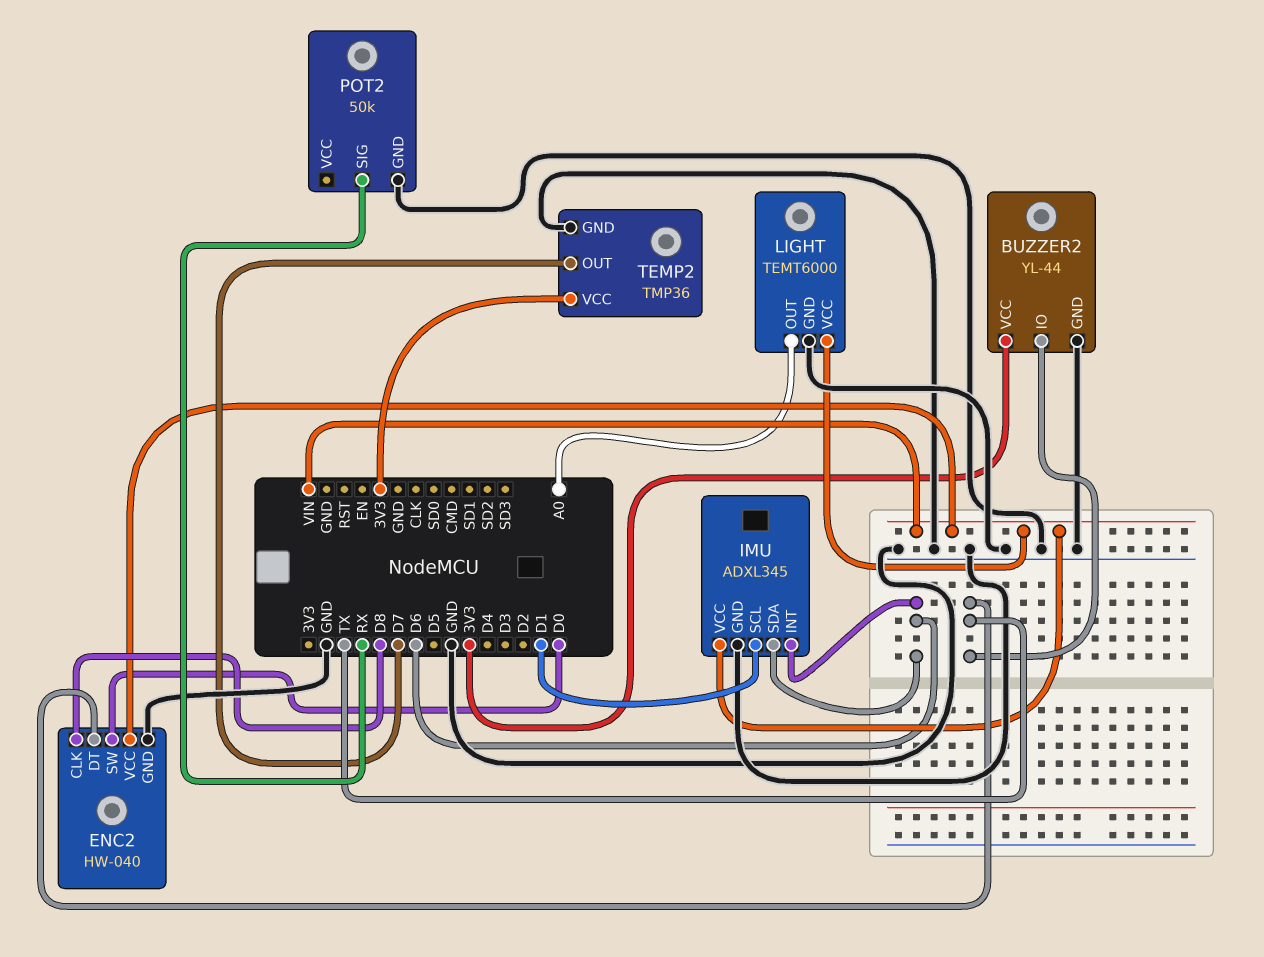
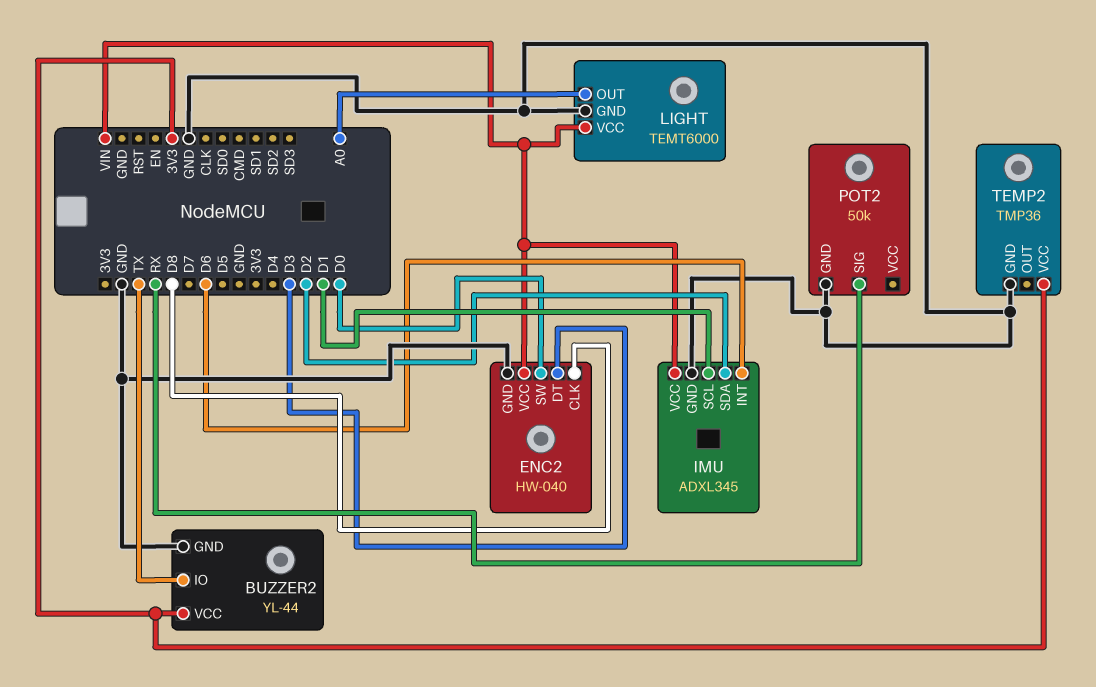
ENC2 pin DT: TX -> D3
IMU pin SDA: D6 -> D2
TEMP2 pin OUT: D7 -> none

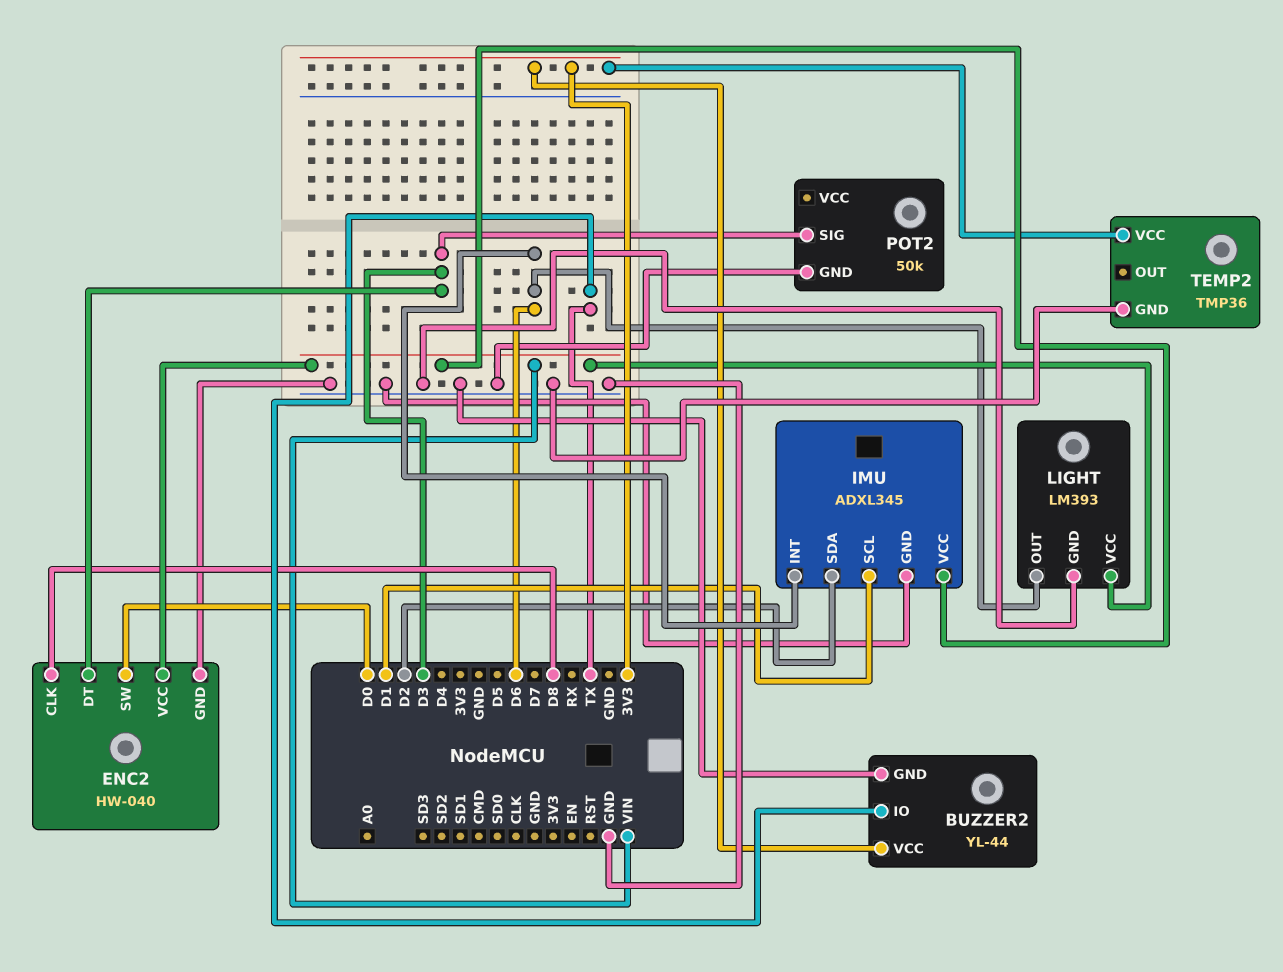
LIGHT: TEMT6000 -> LM393
LIGHT pin OUT: A0 -> D6
POT2 pin SIG: RX -> D3

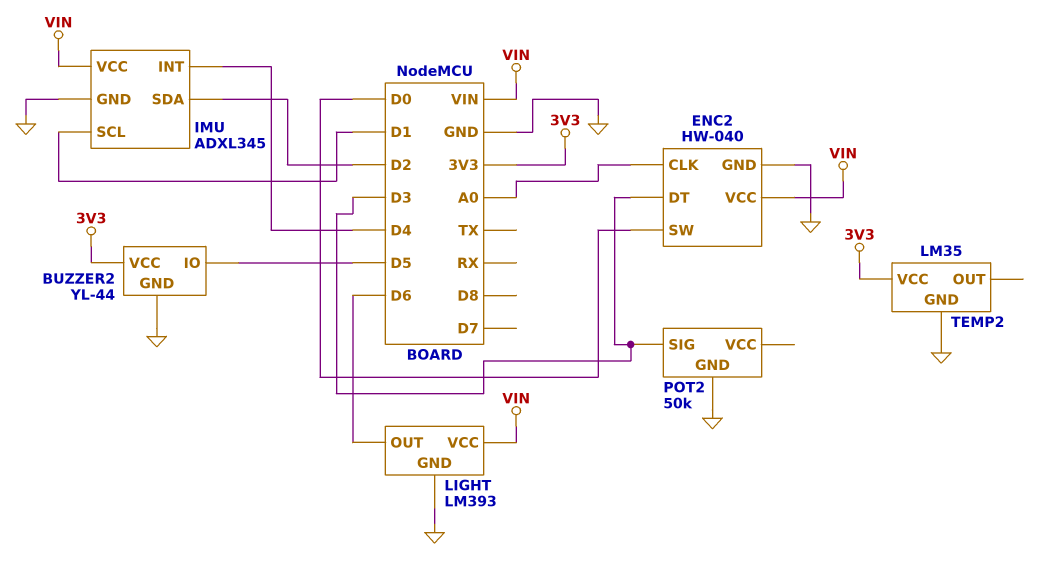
BUZZER2 pin IO: TX -> D5
ENC2 pin CLK: D8 -> A0
IMU pin INT: D6 -> D4
TEMP2: TMP36 -> LM35

